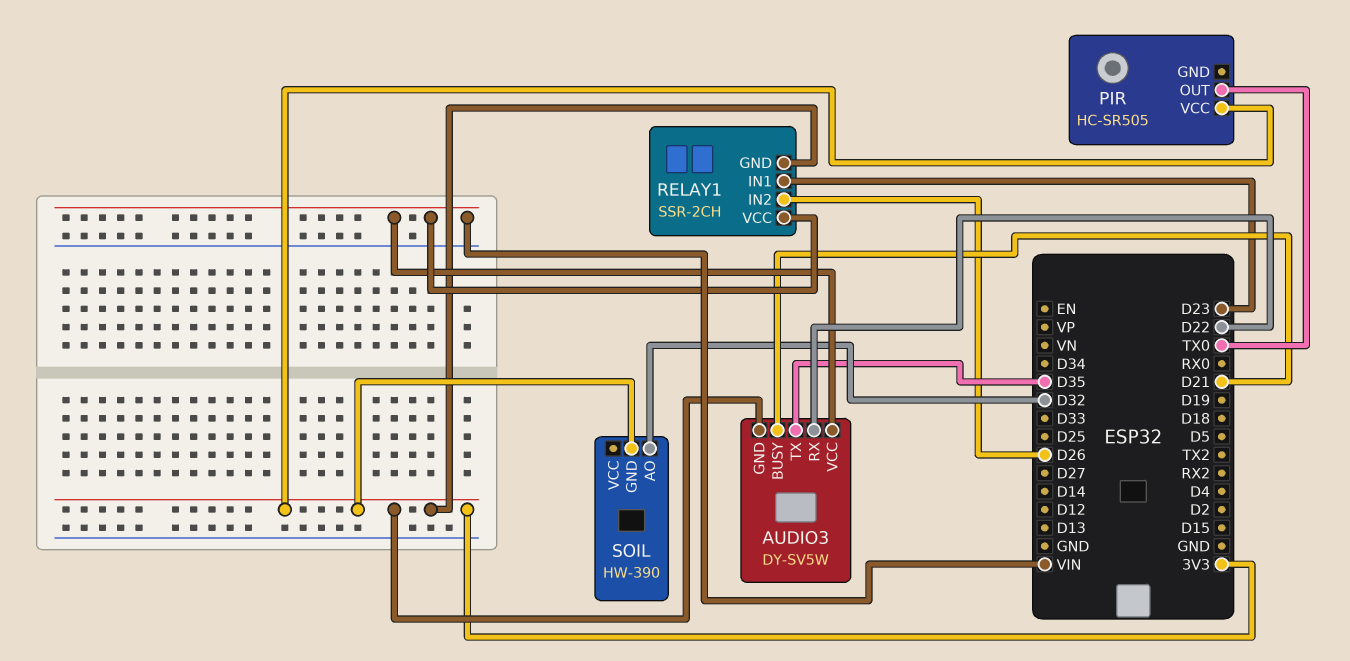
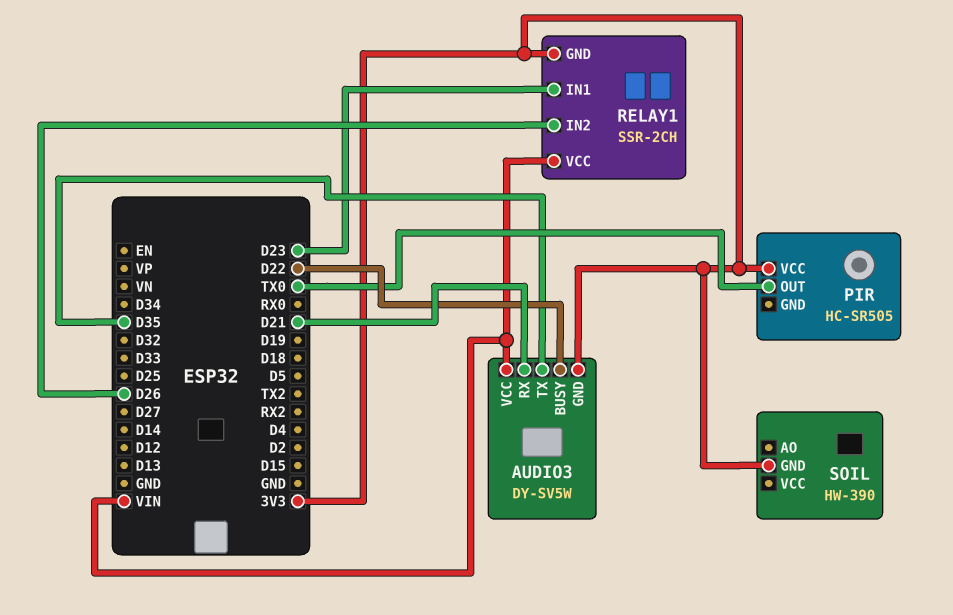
AUDIO3 pin BUSY: D21 -> D22
AUDIO3 pin RX: D22 -> D21
SOIL pin AO: D32 -> none

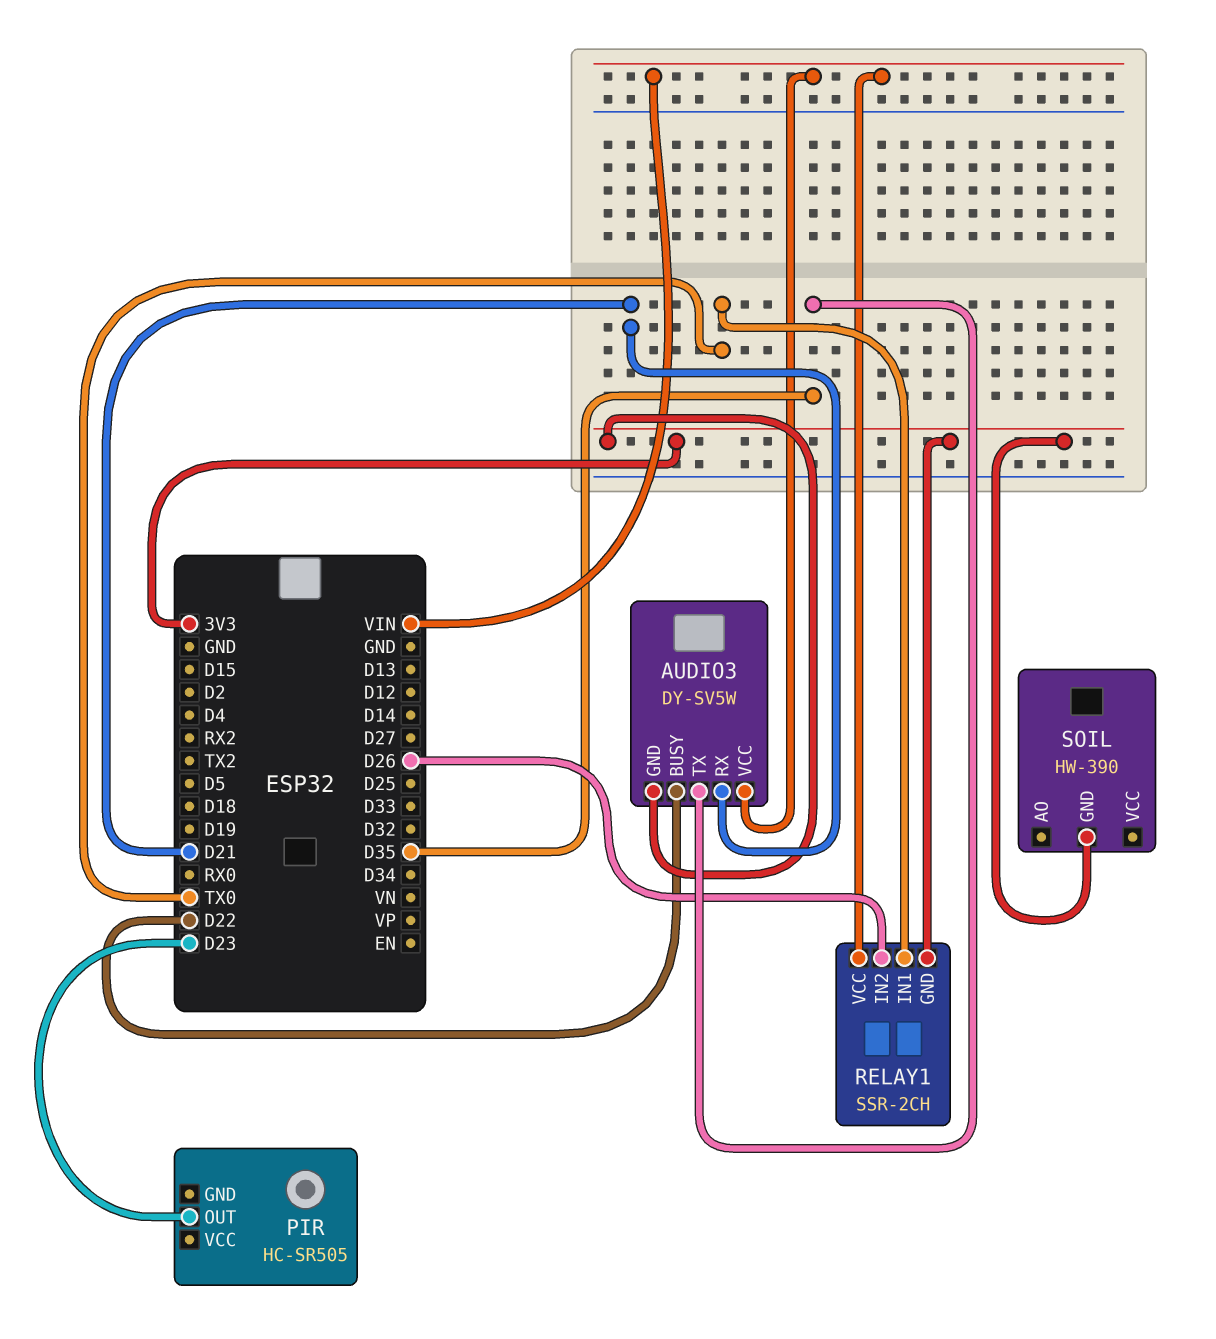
PIR pin OUT: TX0 -> D23
PIR pin VCC: 3V3 -> none
RELAY1 pin IN1: D23 -> TX0

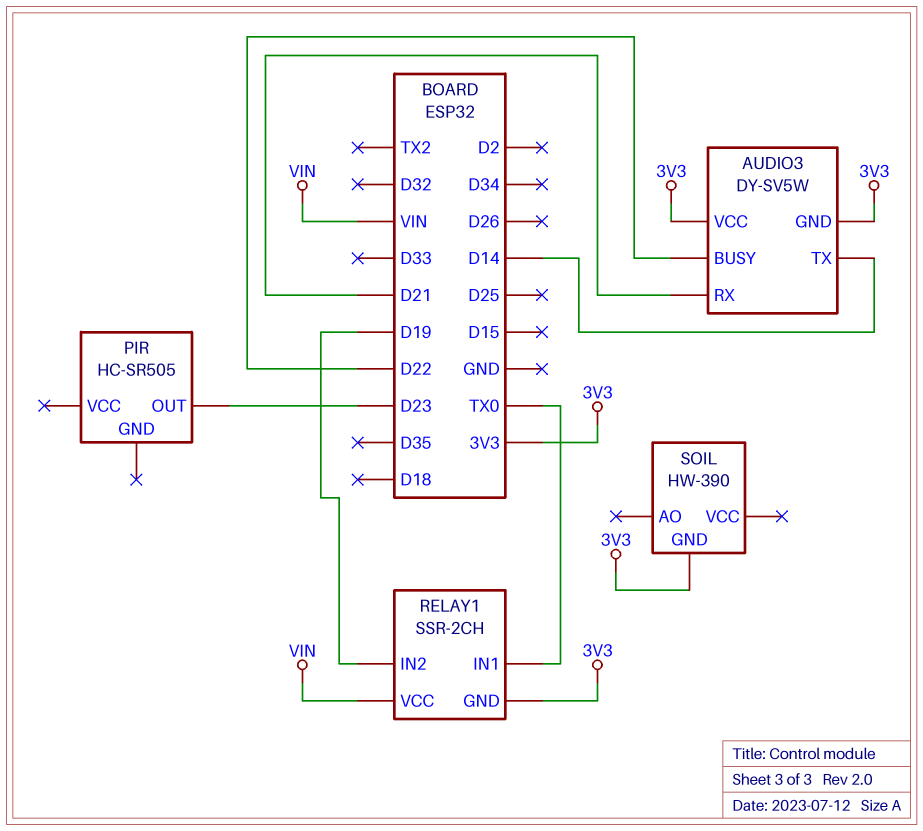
AUDIO3 pin TX: D35 -> D14
AUDIO3 pin VCC: VIN -> 3V3
RELAY1 pin IN2: D26 -> D19

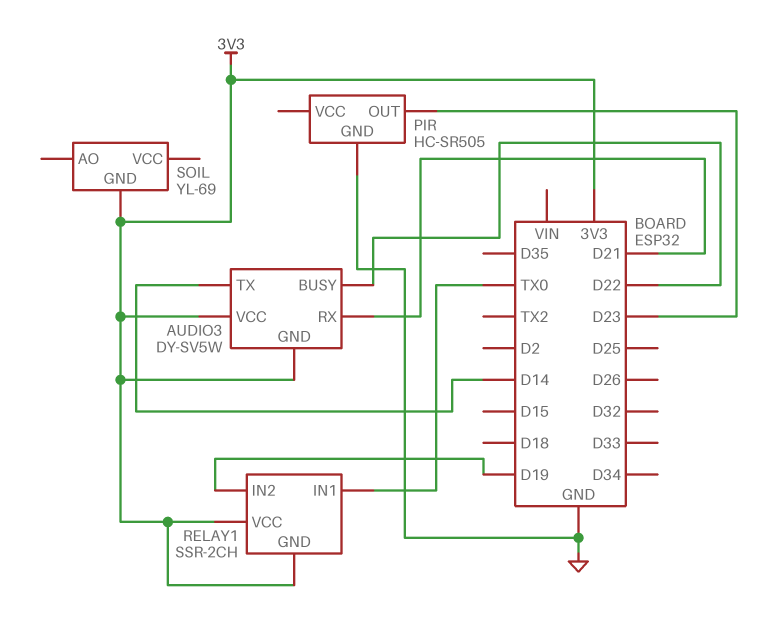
PIR pin GND: none -> GND
RELAY1 pin VCC: VIN -> 3V3
SOIL: HW-390 -> YL-69

